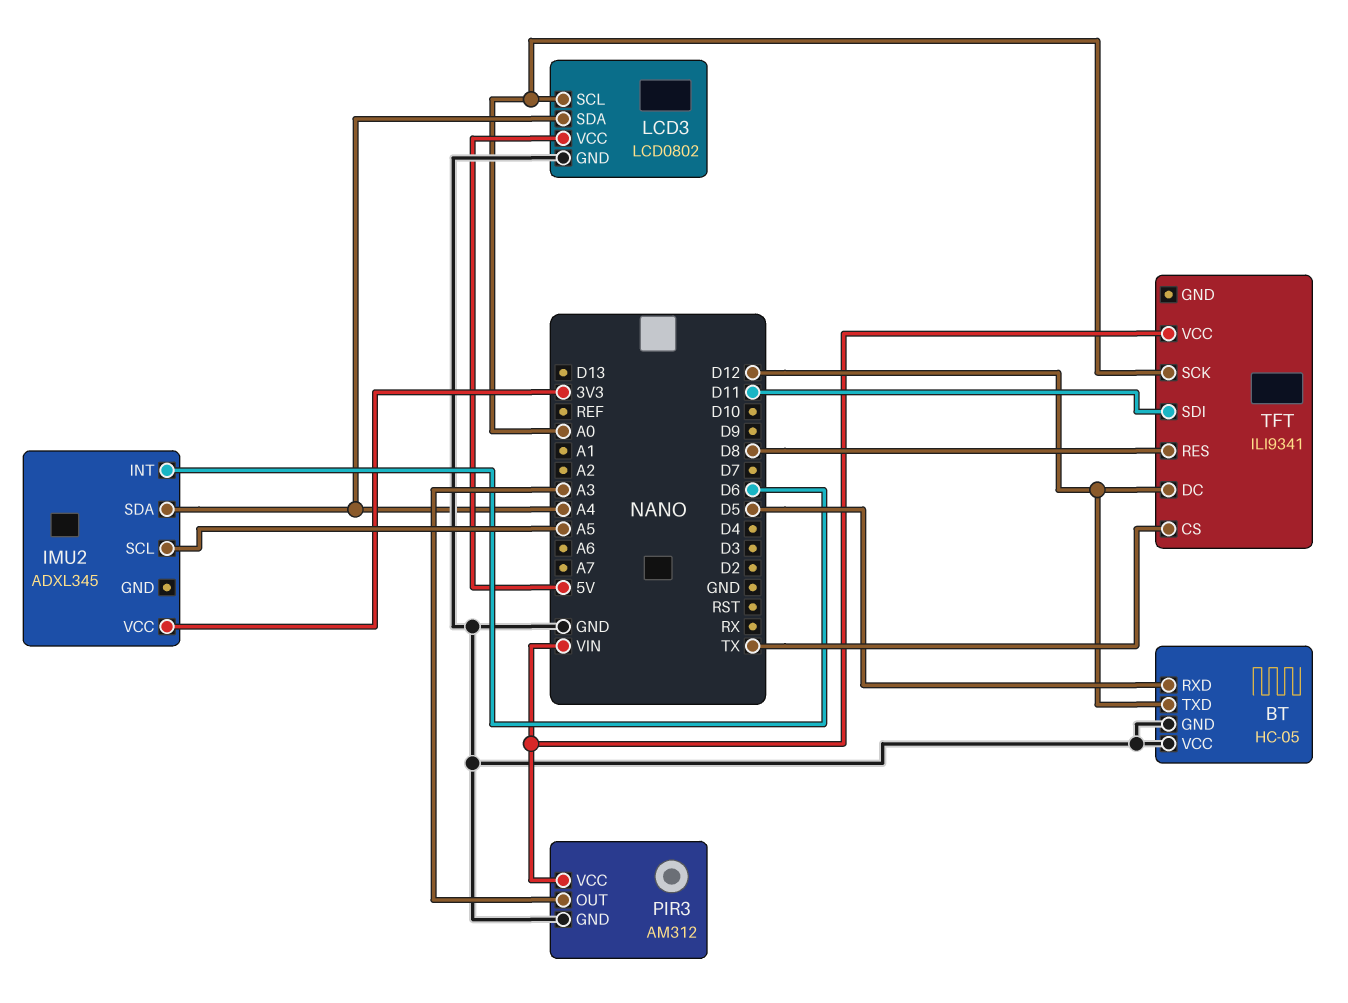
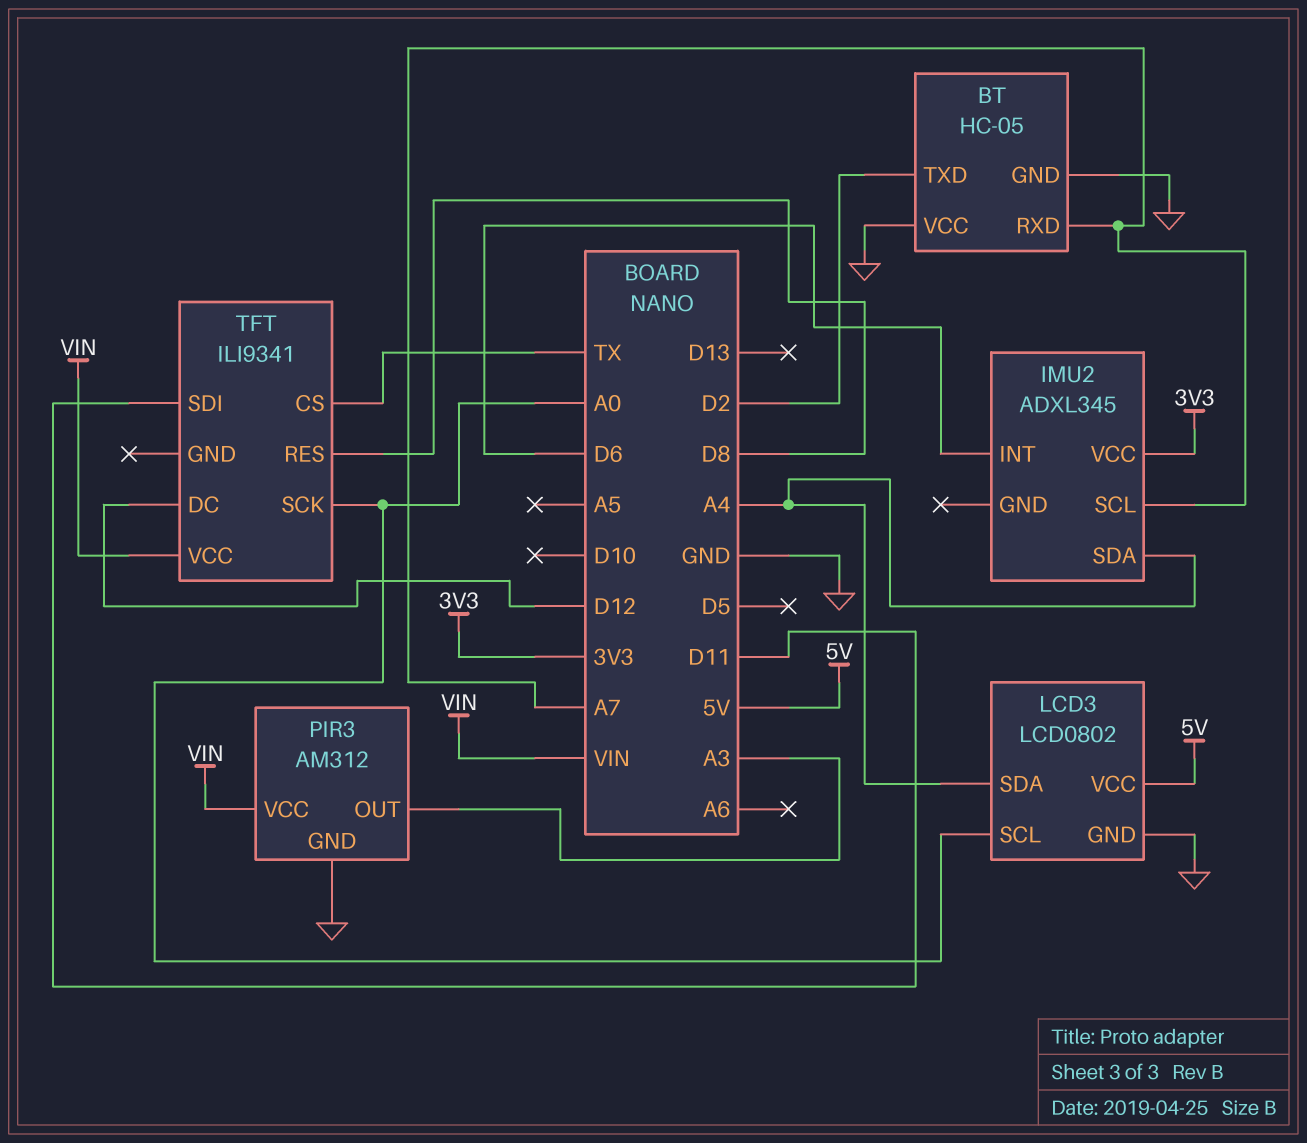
BT pin RXD: D5 -> A7
BT pin TXD: D12 -> D2
IMU2 pin SCL: A5 -> A7

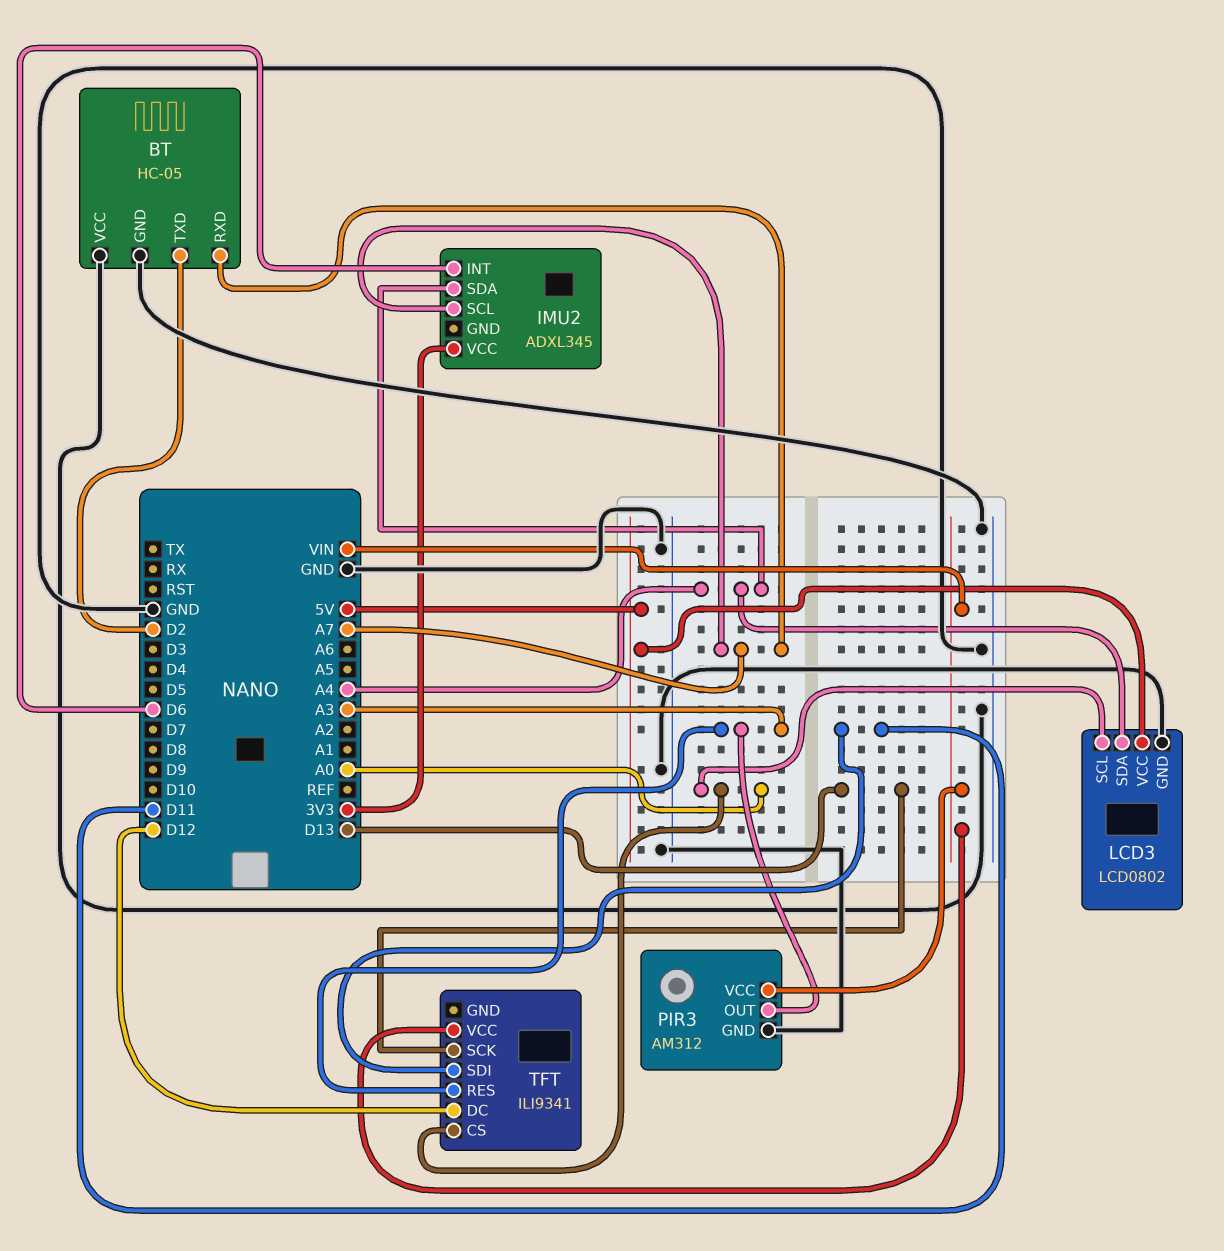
TFT pin CS: TX -> A0
TFT pin RES: D8 -> A3
TFT pin SCK: A0 -> D13

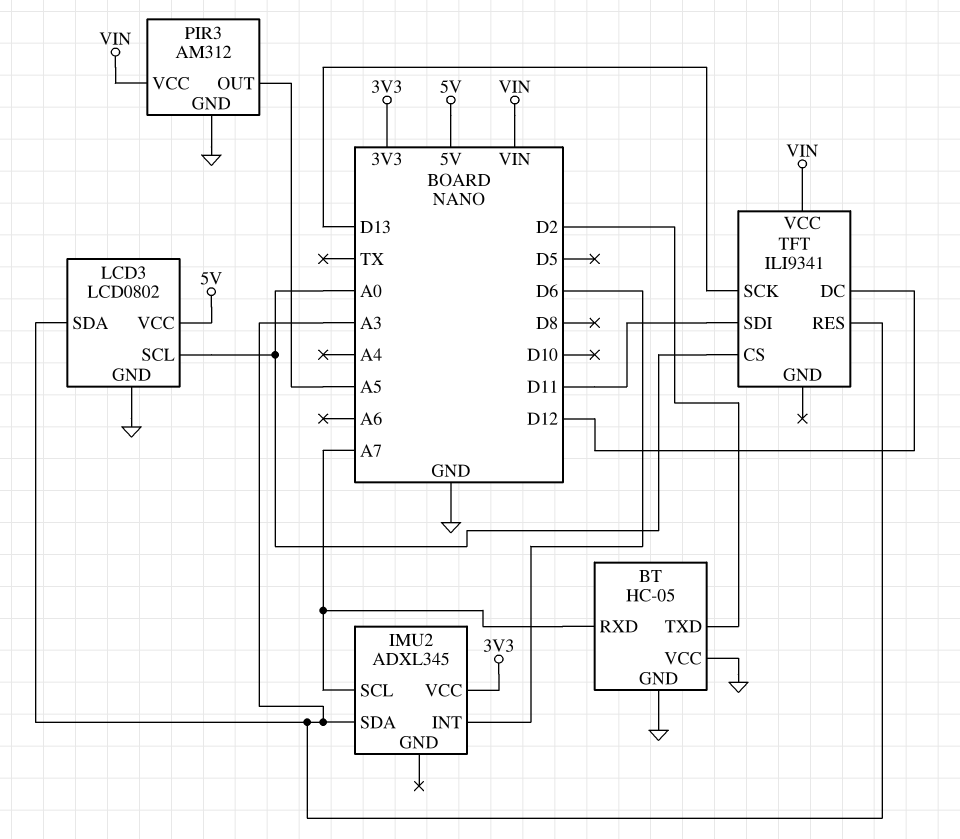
IMU2 pin SDA: A4 -> A3
LCD3 pin SDA: A4 -> A3
PIR3 pin OUT: A3 -> A5

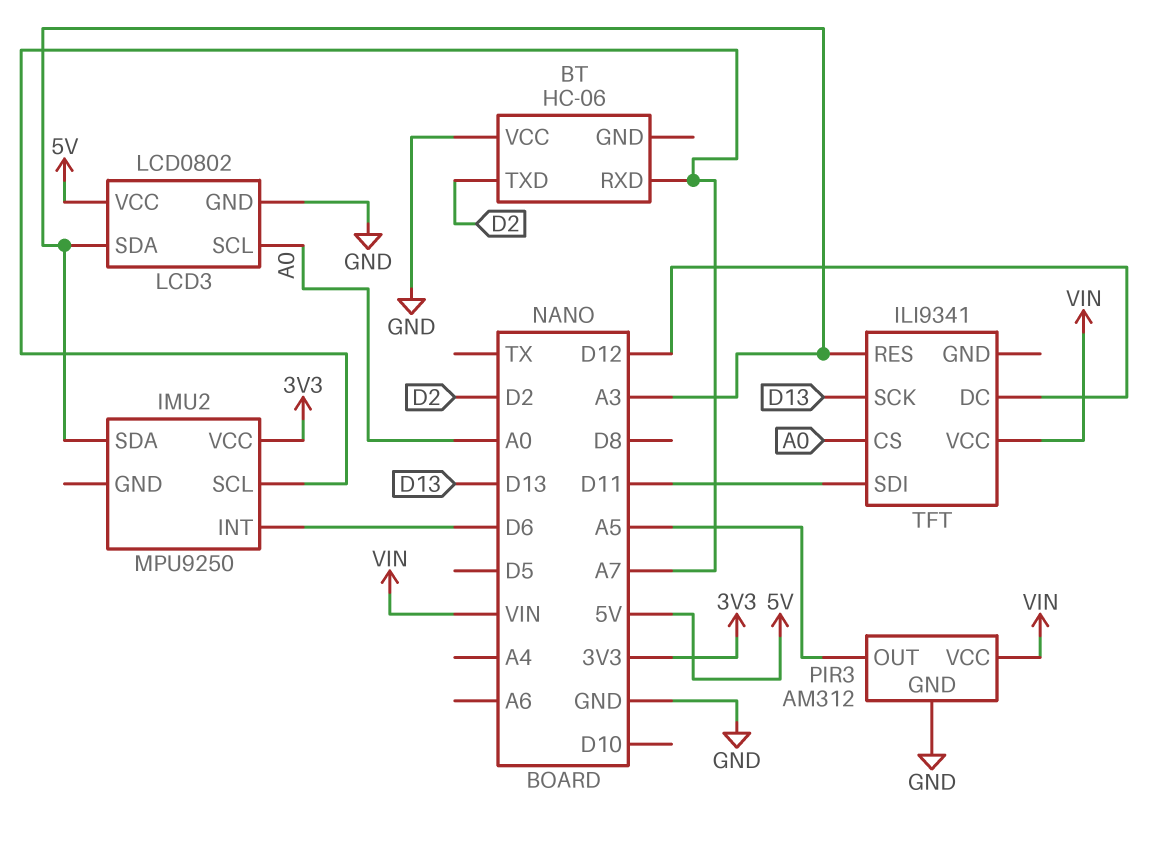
BT: HC-05 -> HC-06
BT pin GND: GND -> none
IMU2: ADXL345 -> MPU9250

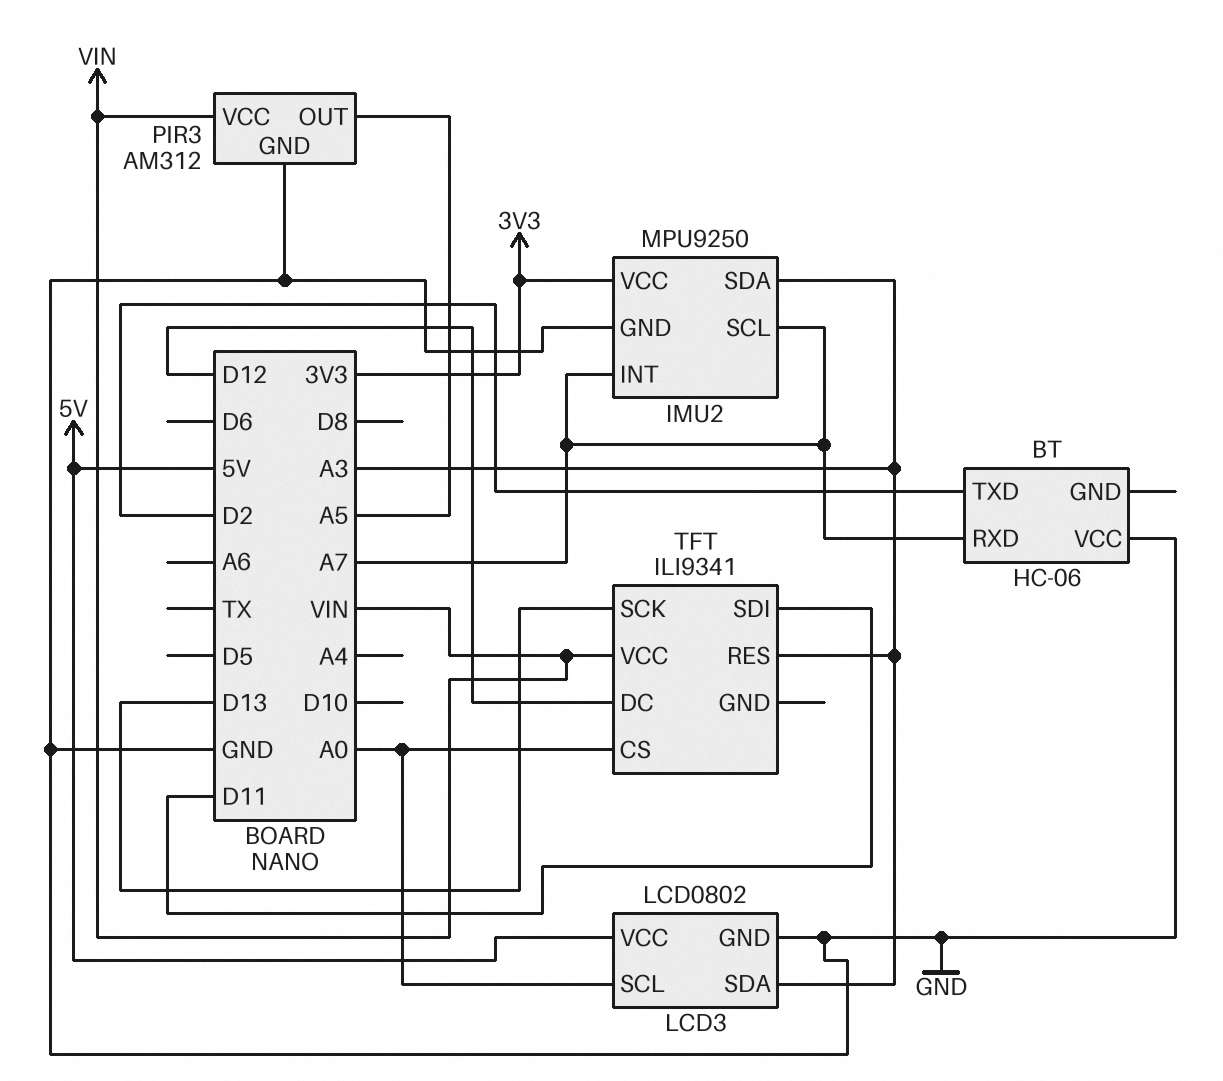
IMU2 pin GND: none -> GND
IMU2 pin INT: D6 -> A7

